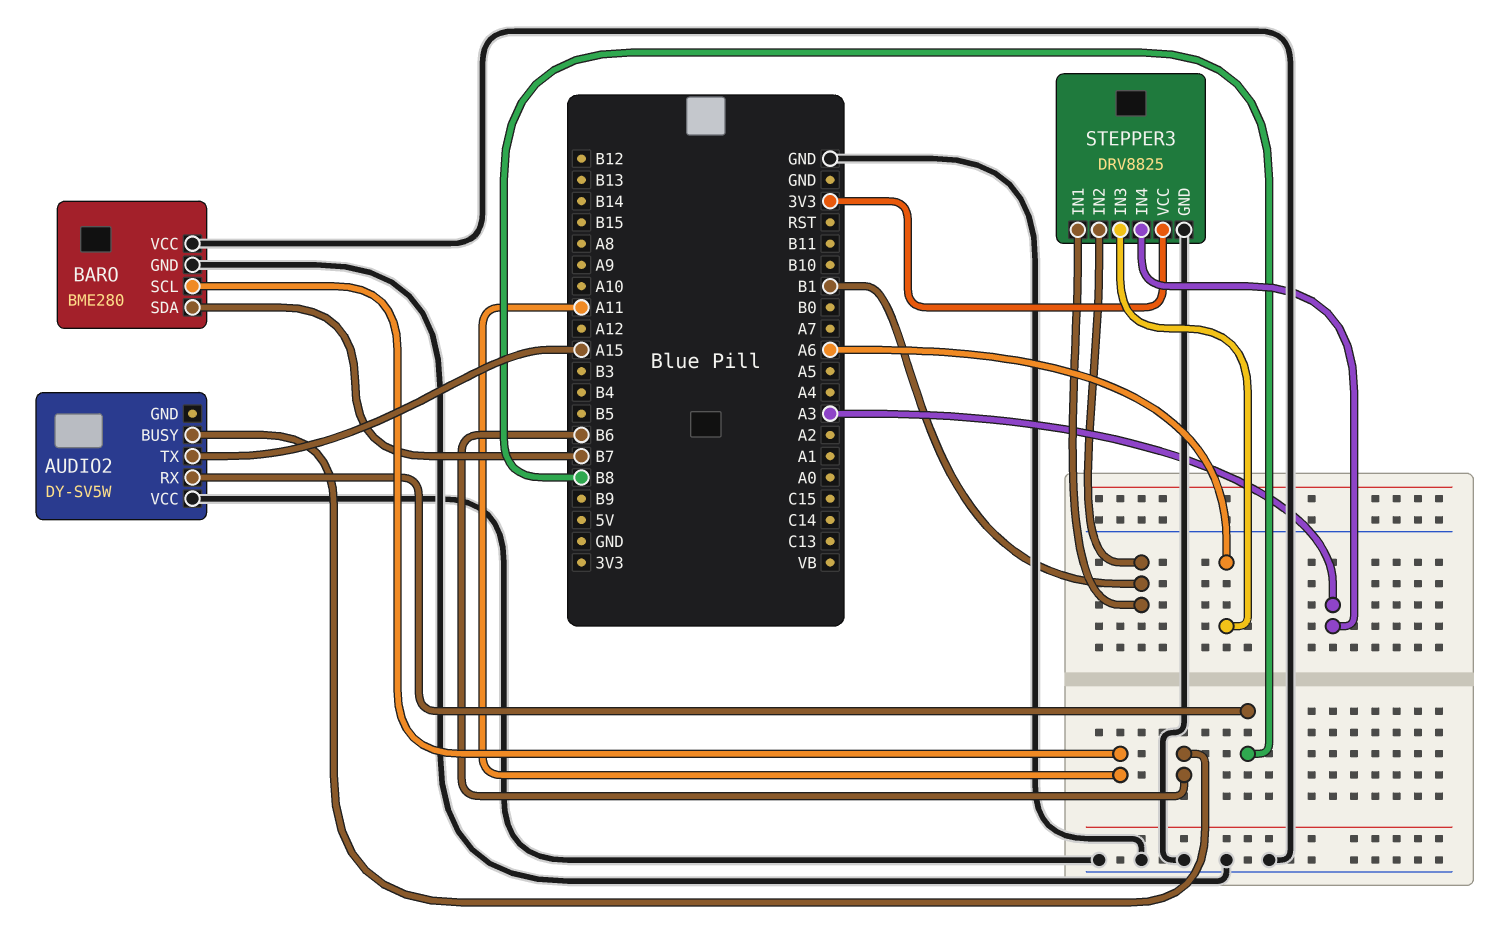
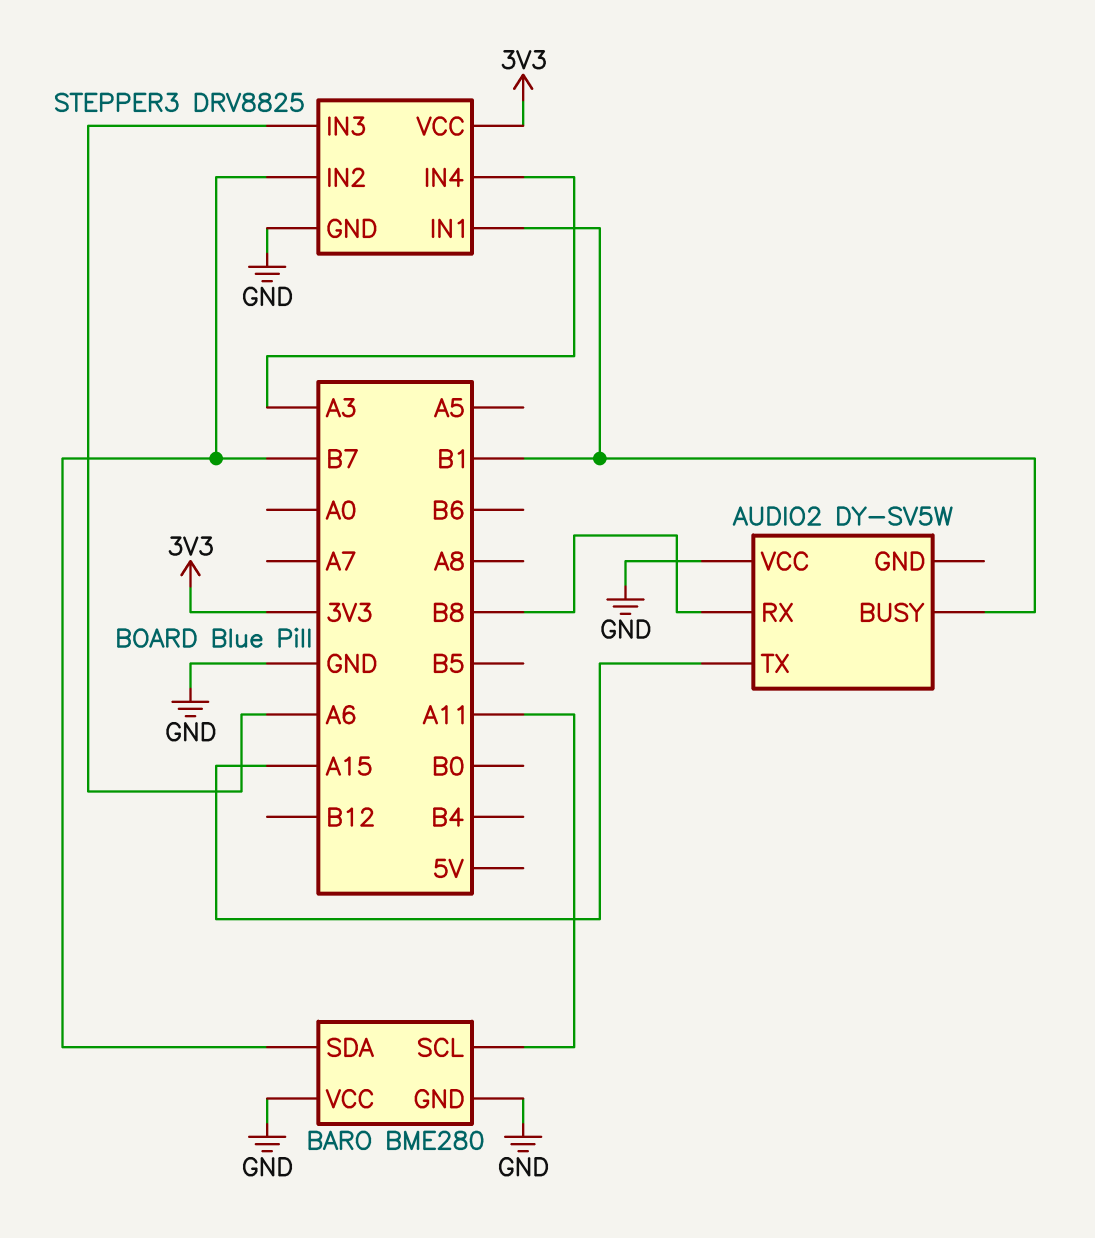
AUDIO2 pin BUSY: B6 -> B1
STEPPER3 pin IN2: B1 -> B7

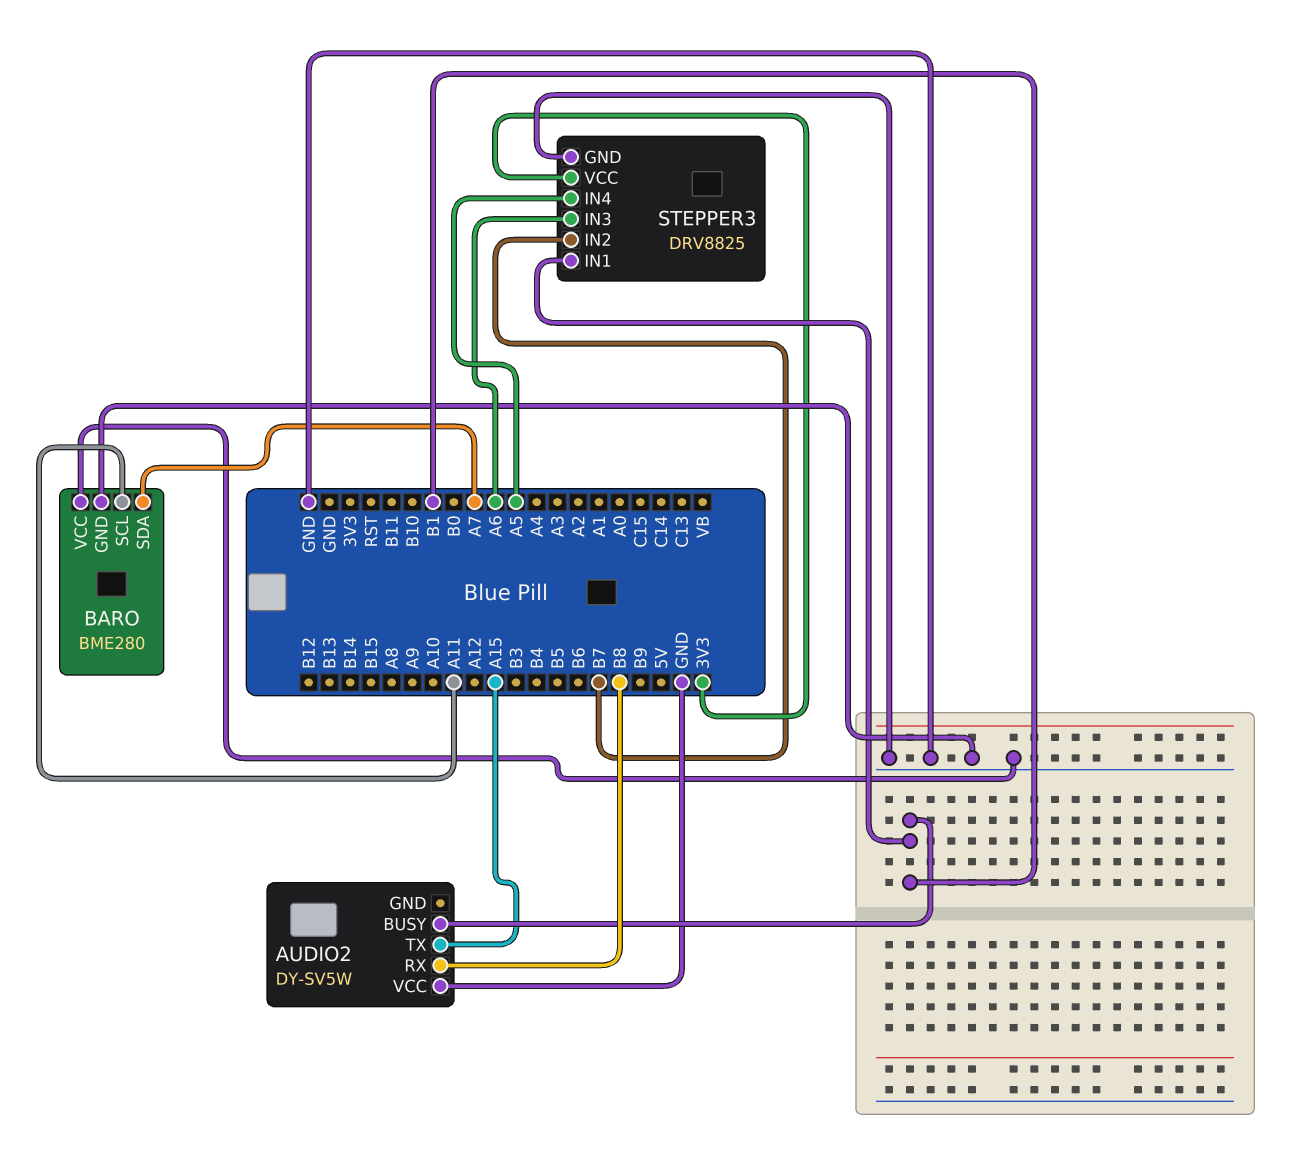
BARO pin SDA: B7 -> A7
STEPPER3 pin IN4: A3 -> A5

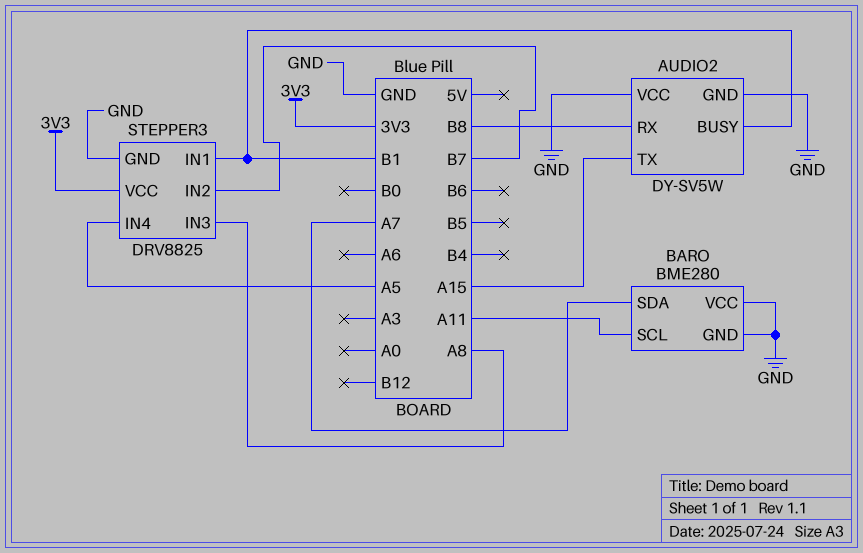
AUDIO2 pin GND: none -> GND
STEPPER3 pin IN3: A6 -> A8

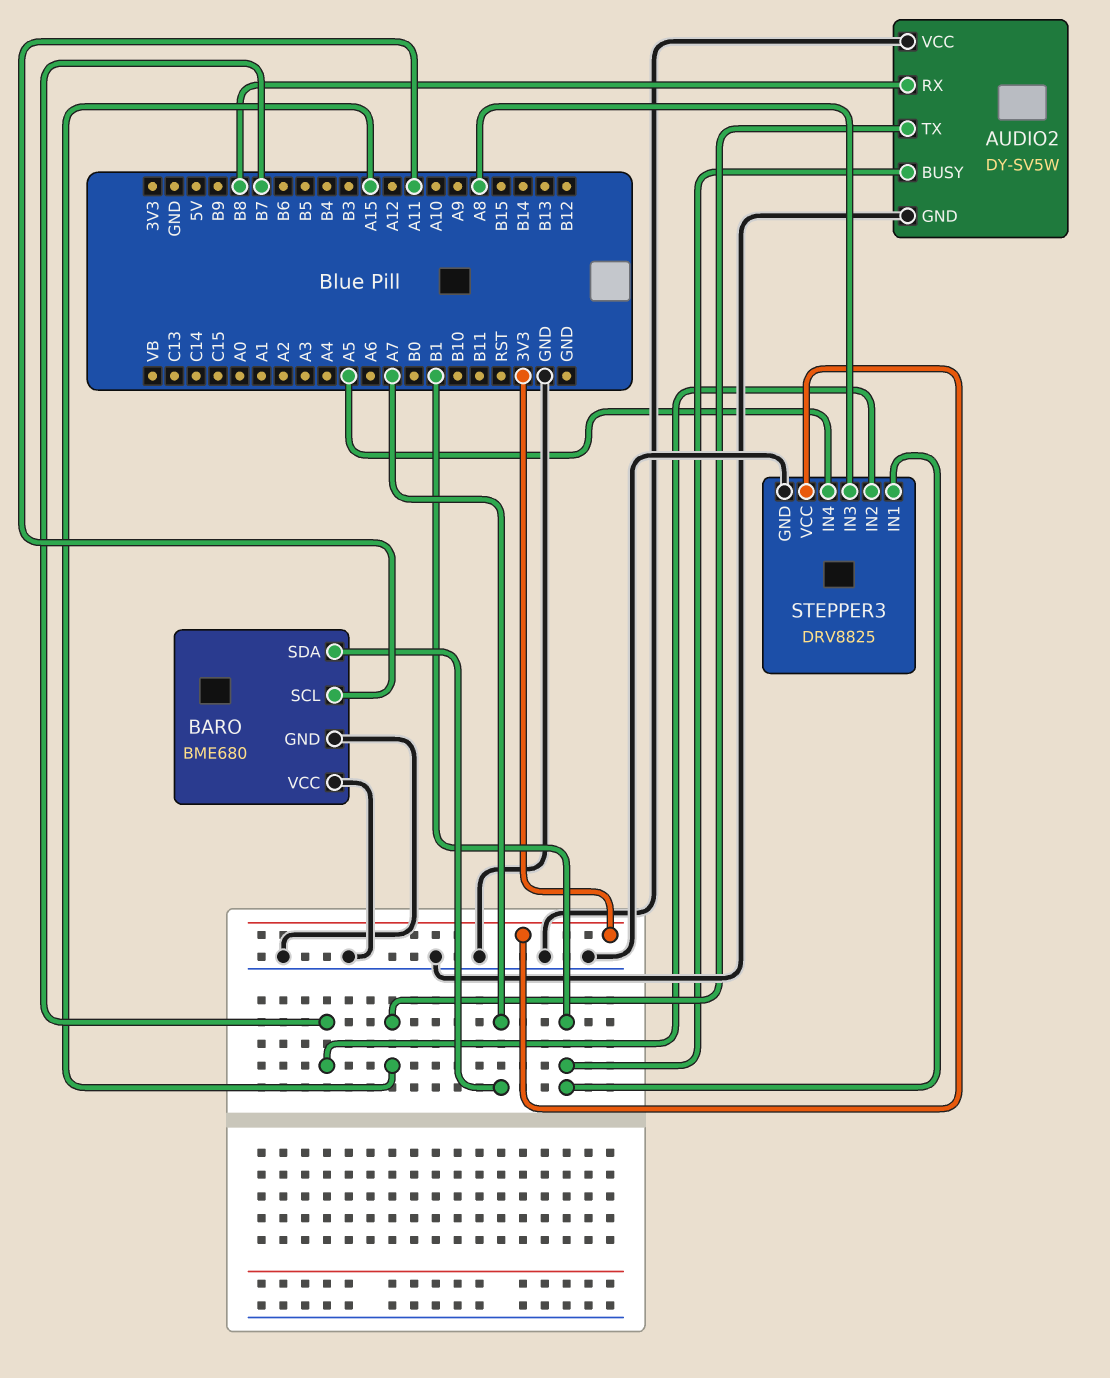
BARO: BME280 -> BME680

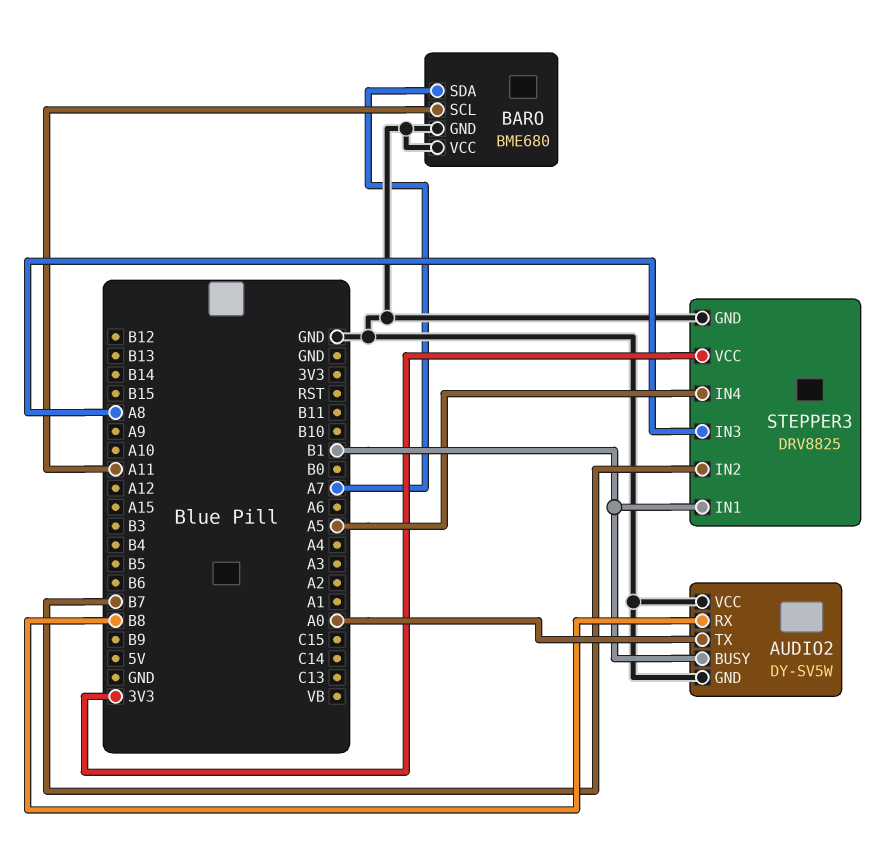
AUDIO2 pin TX: A15 -> A0

